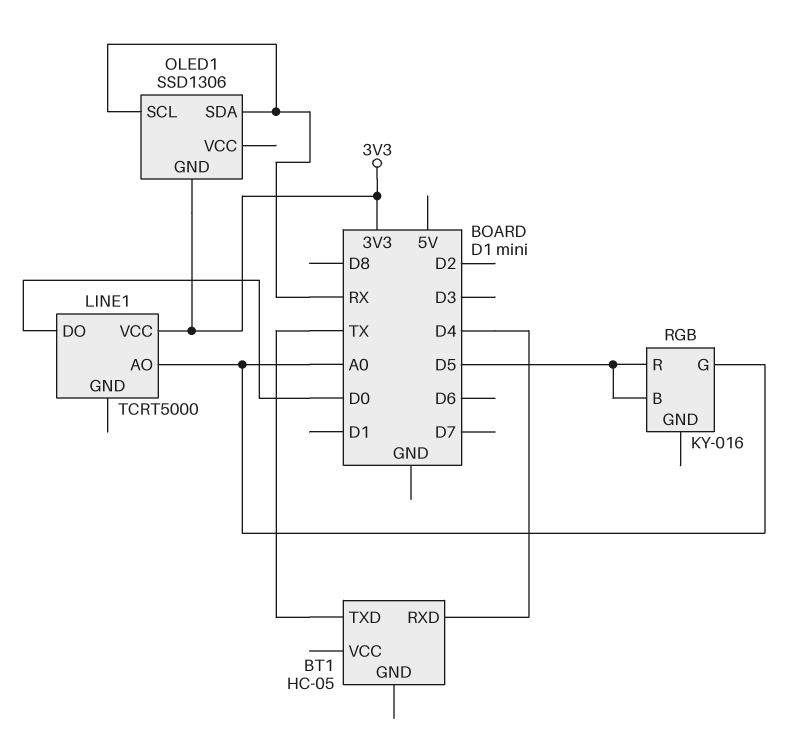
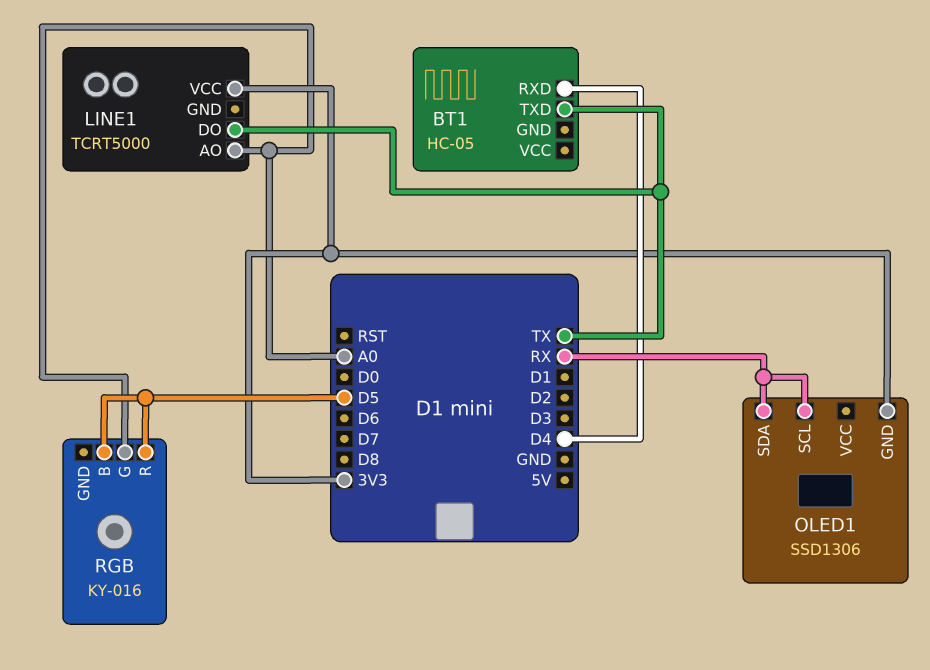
LINE1 pin DO: D0 -> TX

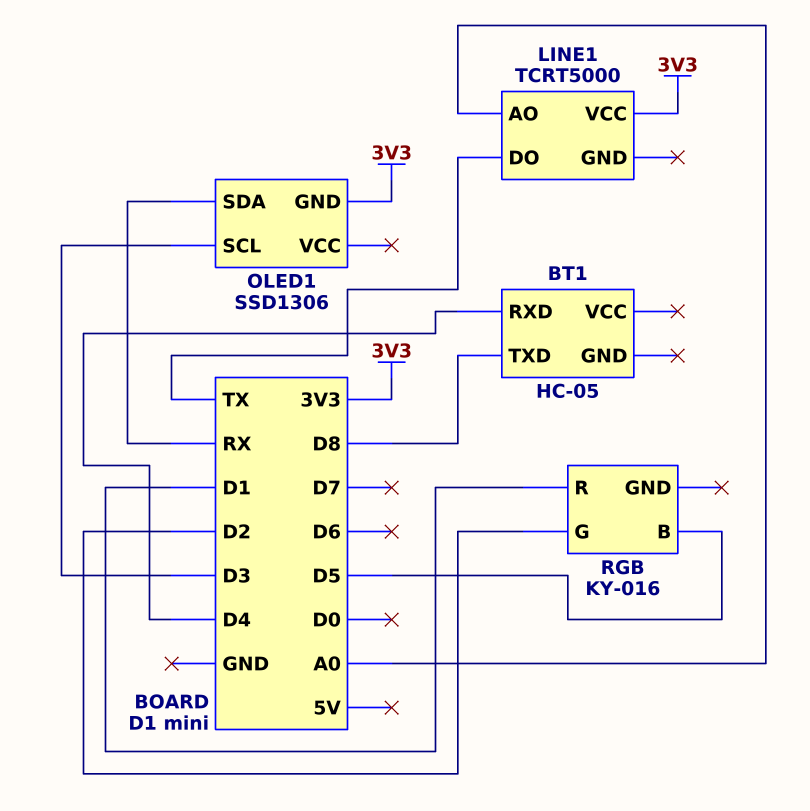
BT1 pin TXD: TX -> D8
OLED1 pin SCL: RX -> D3
RGB pin G: A0 -> D2
RGB pin R: D5 -> D1

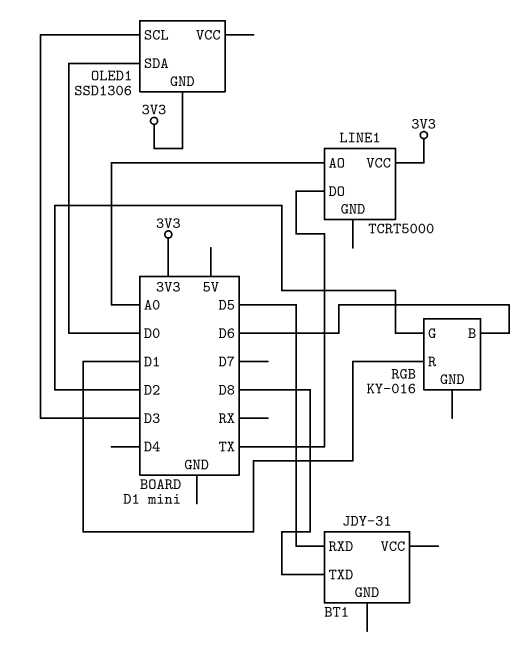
BT1: HC-05 -> JDY-31
BT1 pin RXD: D4 -> D5
OLED1 pin SDA: RX -> D0
RGB pin B: D5 -> D6

